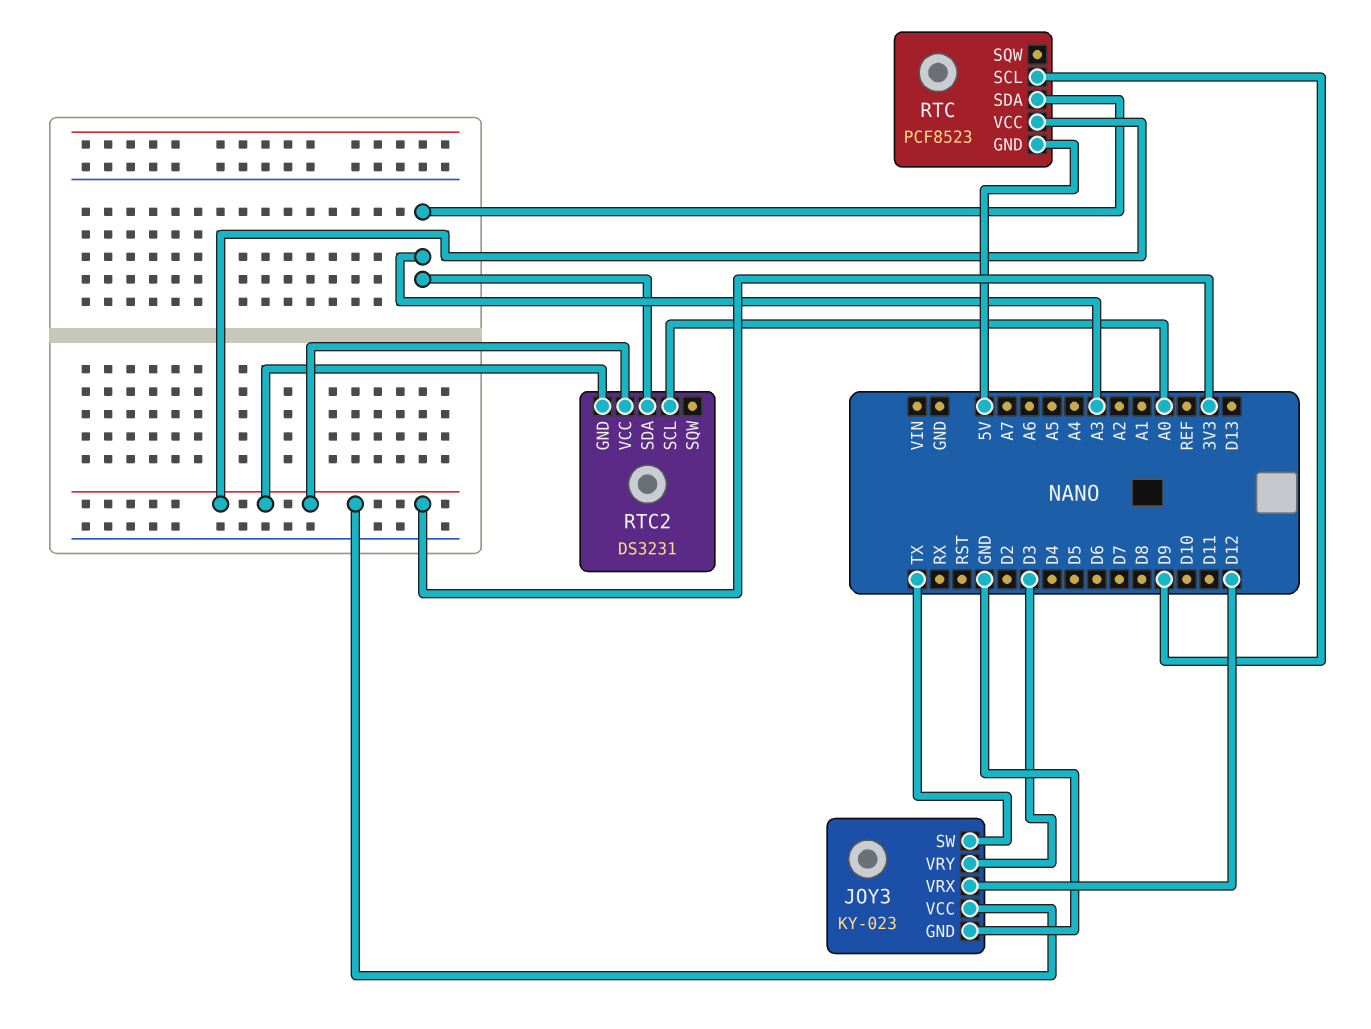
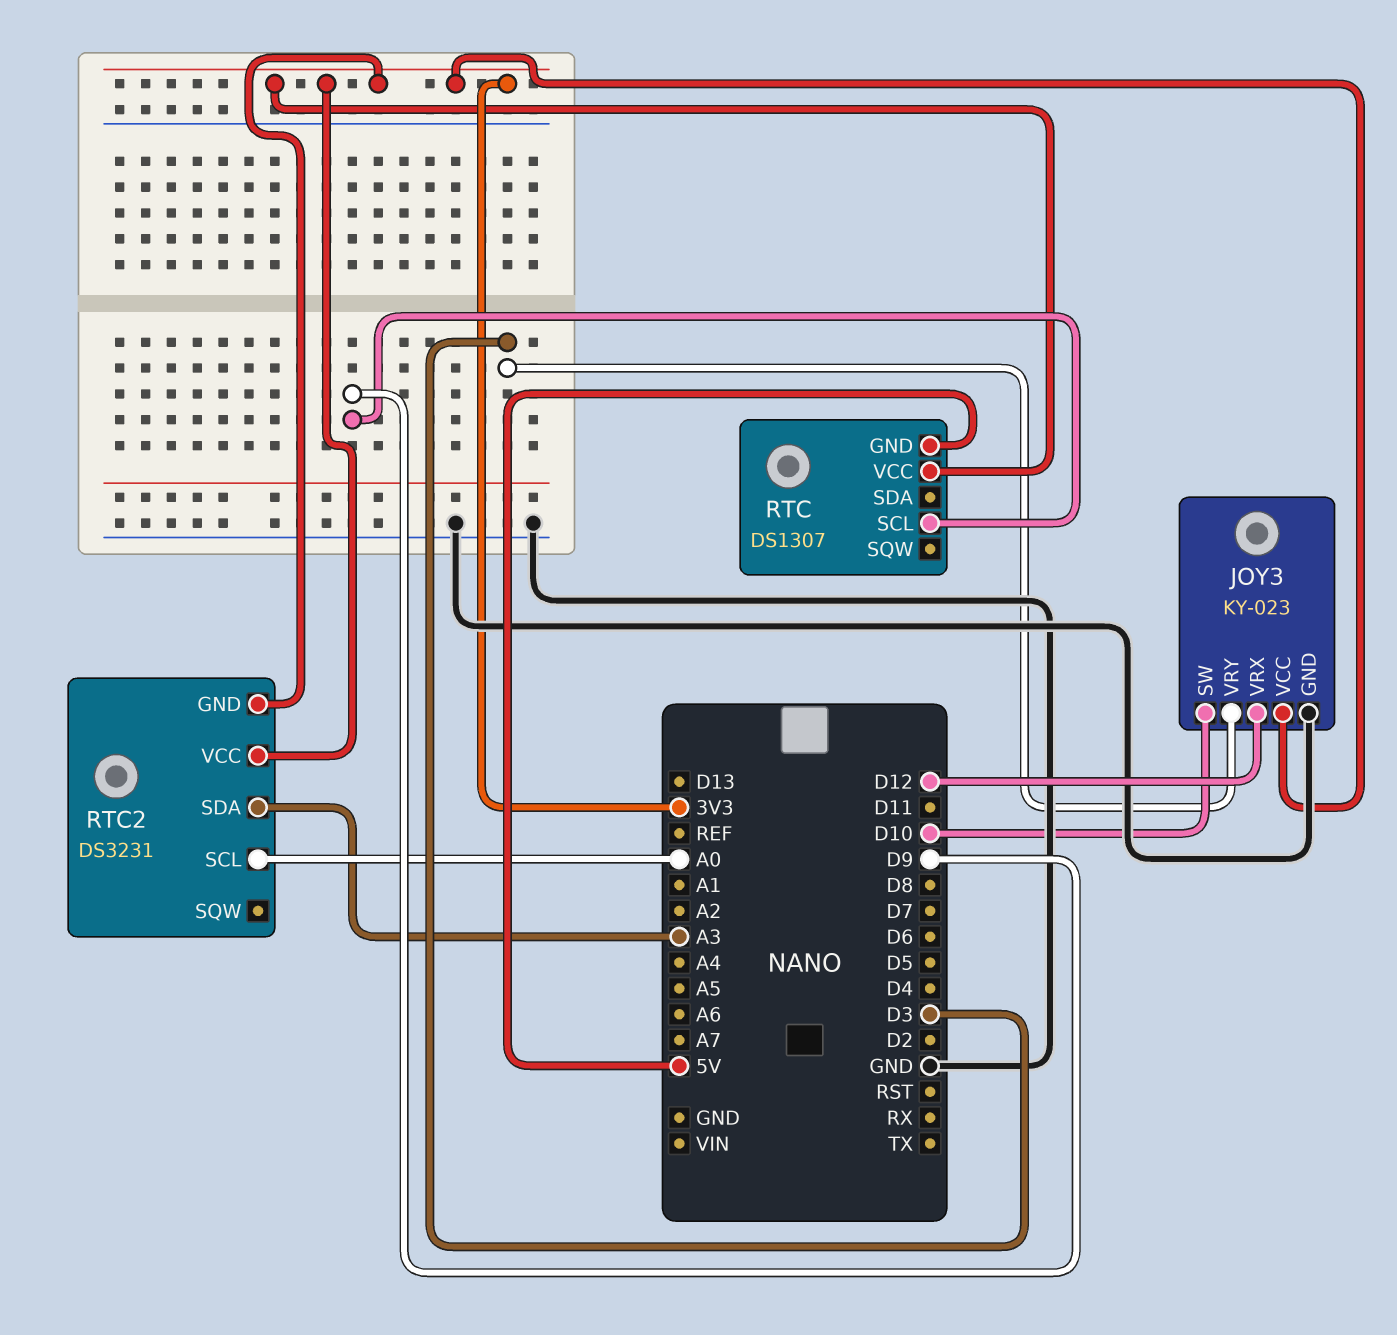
JOY3 pin SW: TX -> D10
RTC: PCF8523 -> DS1307
RTC pin SDA: A3 -> none

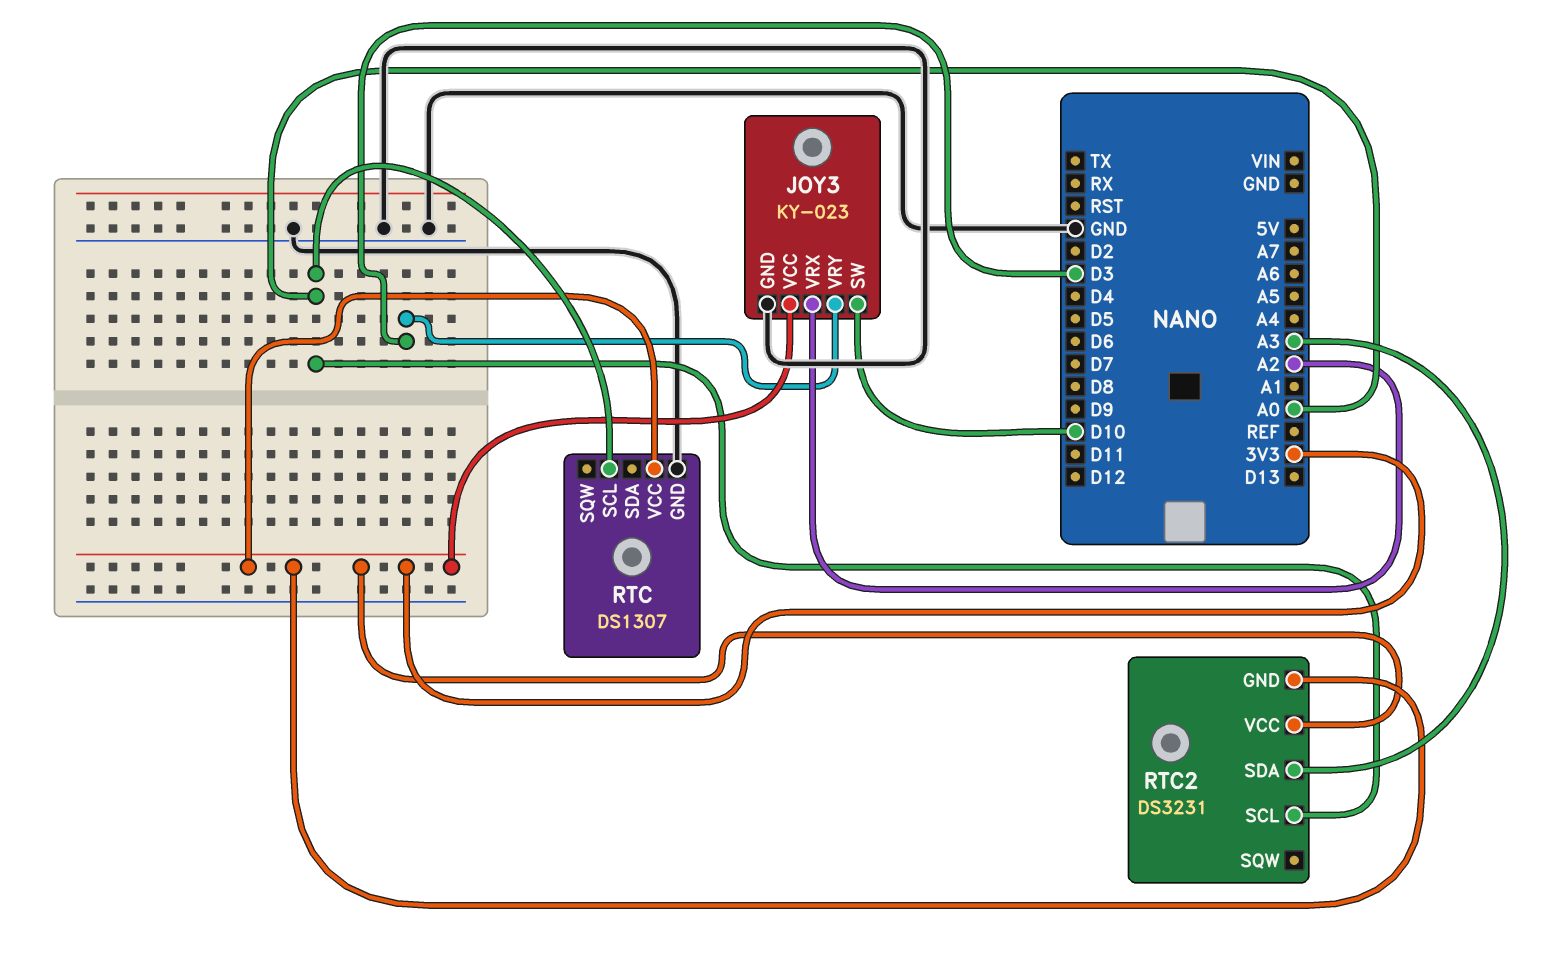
JOY3 pin VRX: D12 -> A2
RTC pin GND: 5V -> GND
RTC pin SCL: D9 -> A0

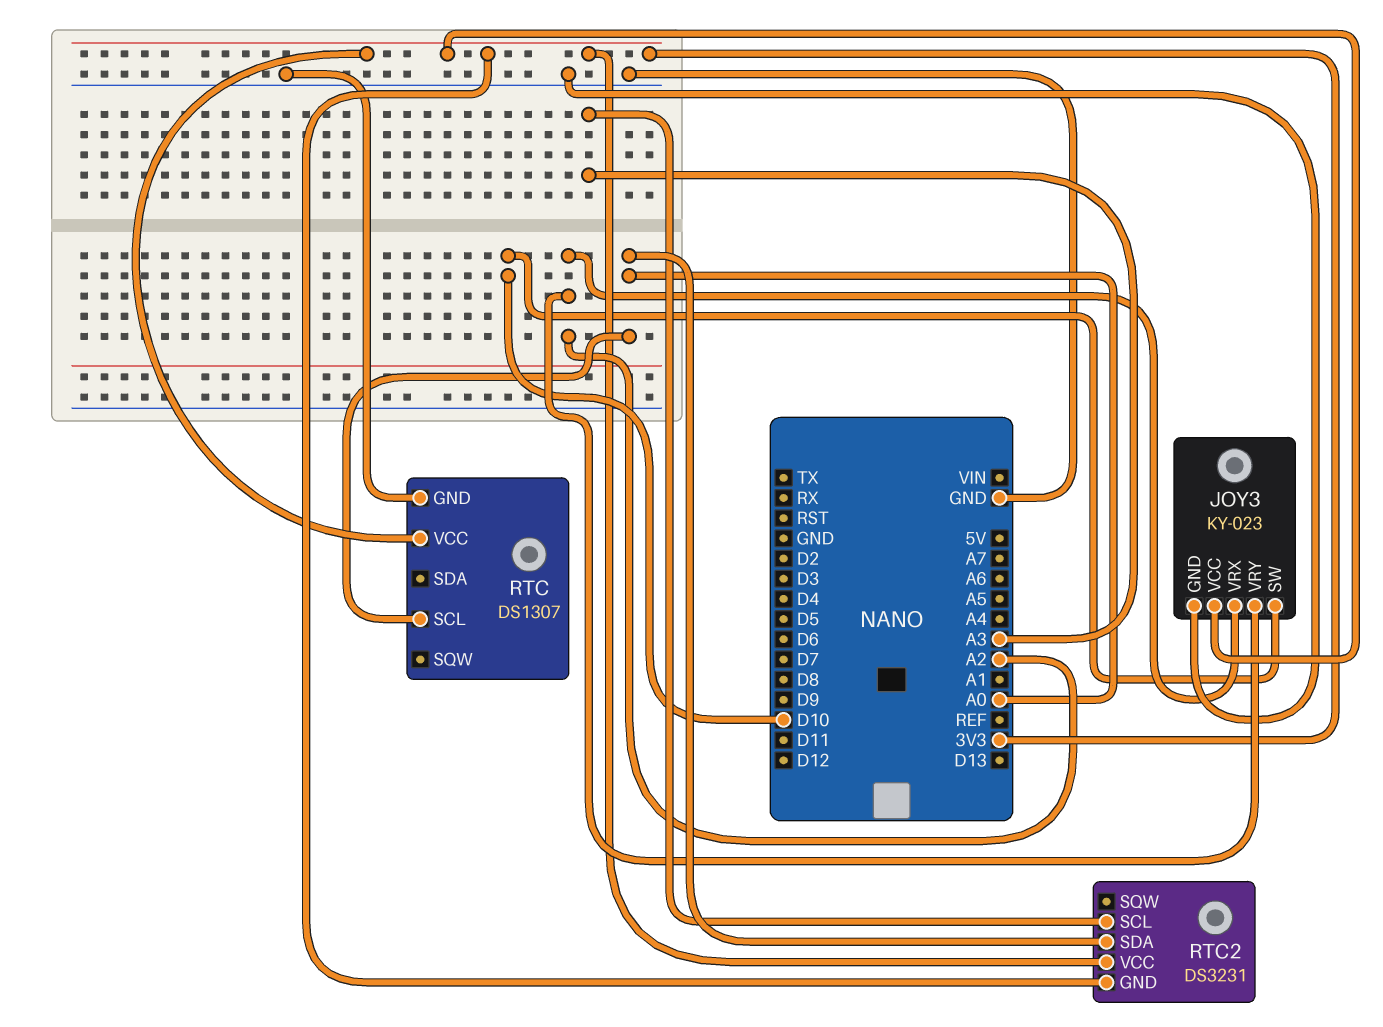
JOY3 pin VRY: D3 -> A2
RTC2 pin SCL: A0 -> A3
RTC2 pin SDA: A3 -> A0

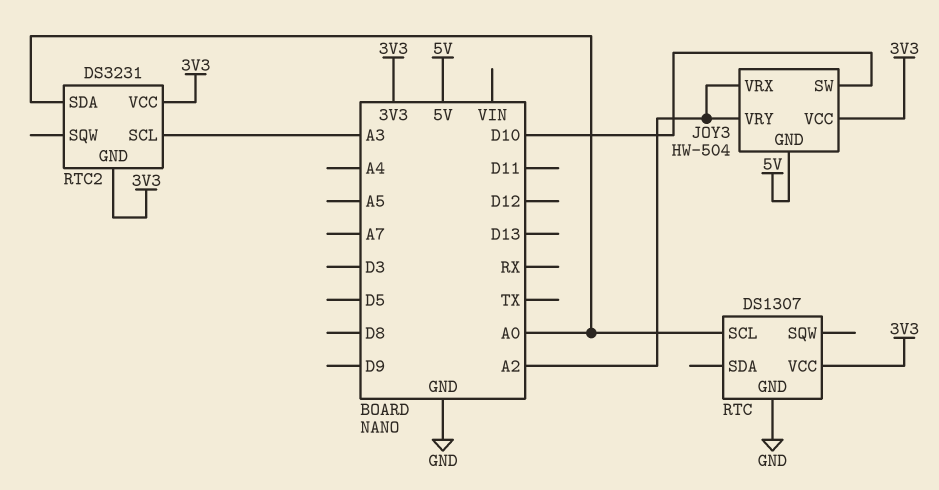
JOY3: KY-023 -> HW-504
JOY3 pin GND: GND -> 5V

